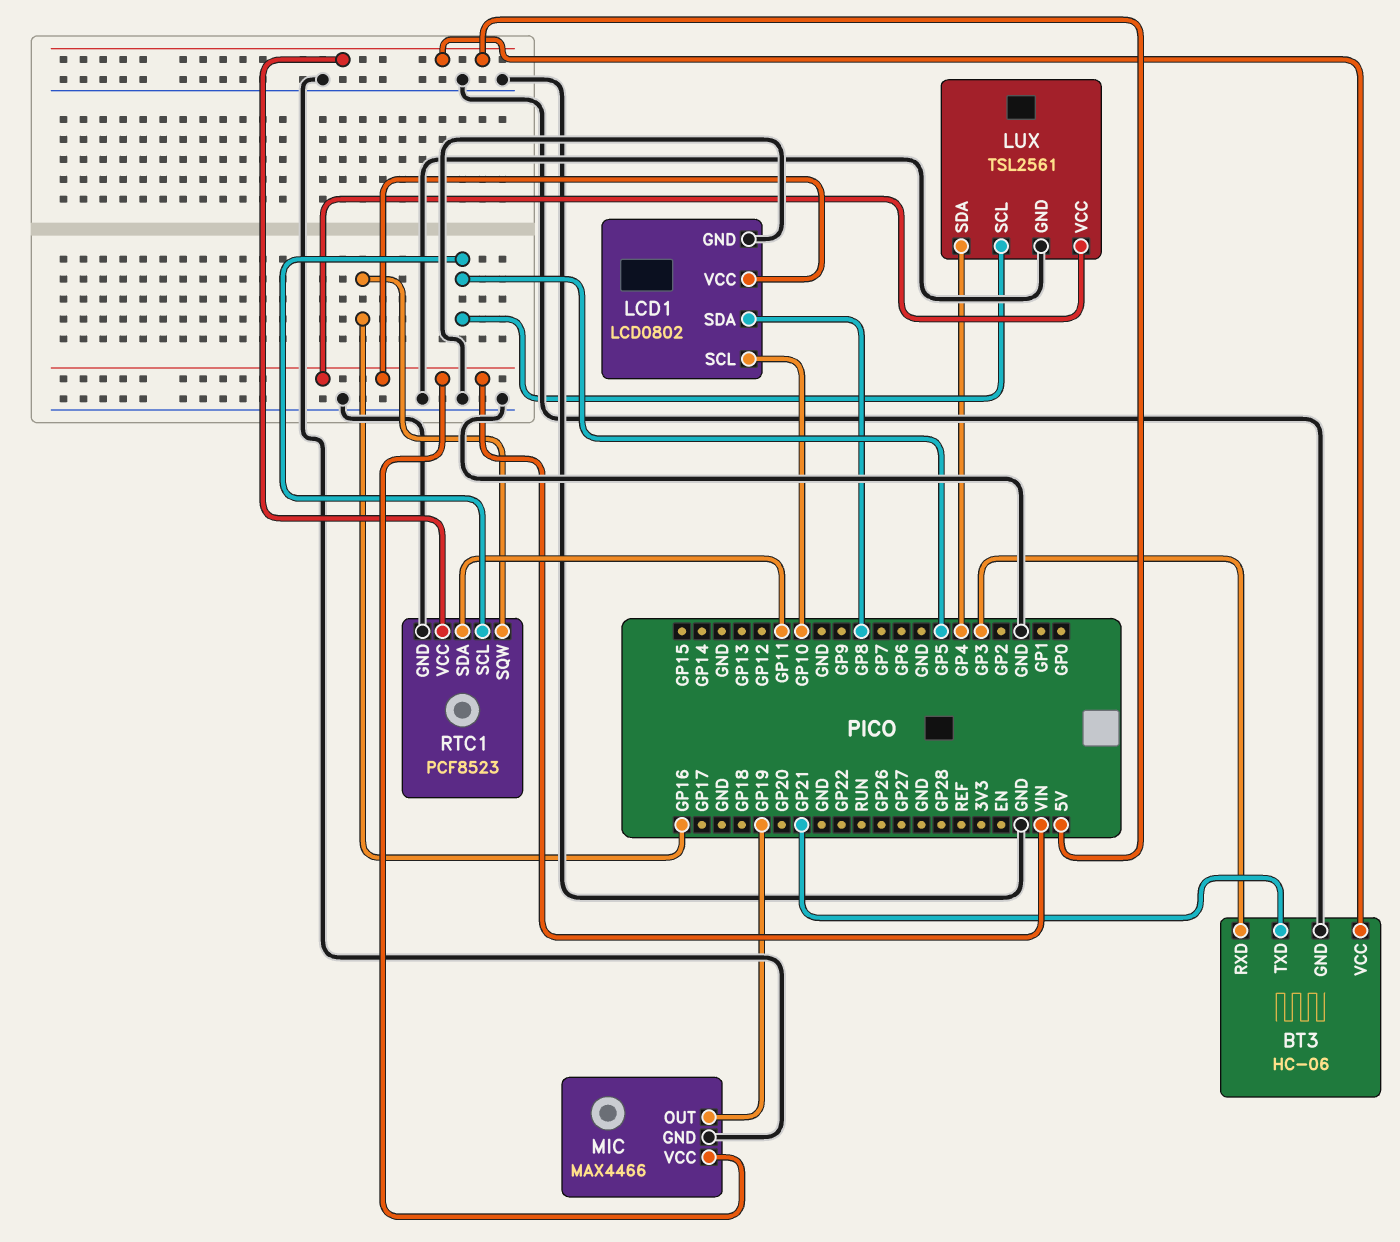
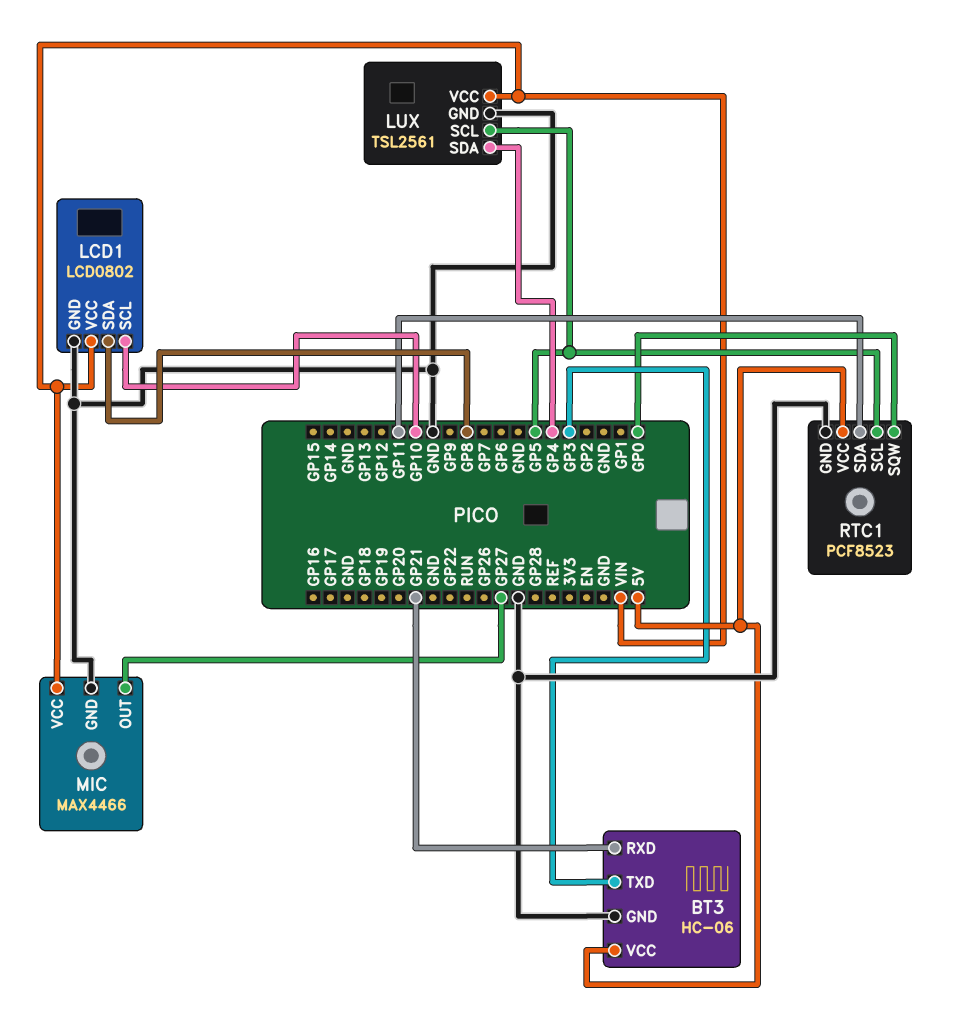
BT3 pin RXD: GP3 -> GP21
BT3 pin TXD: GP21 -> GP3
MIC pin OUT: GP19 -> GP27
RTC1 pin SQW: GP16 -> GP0

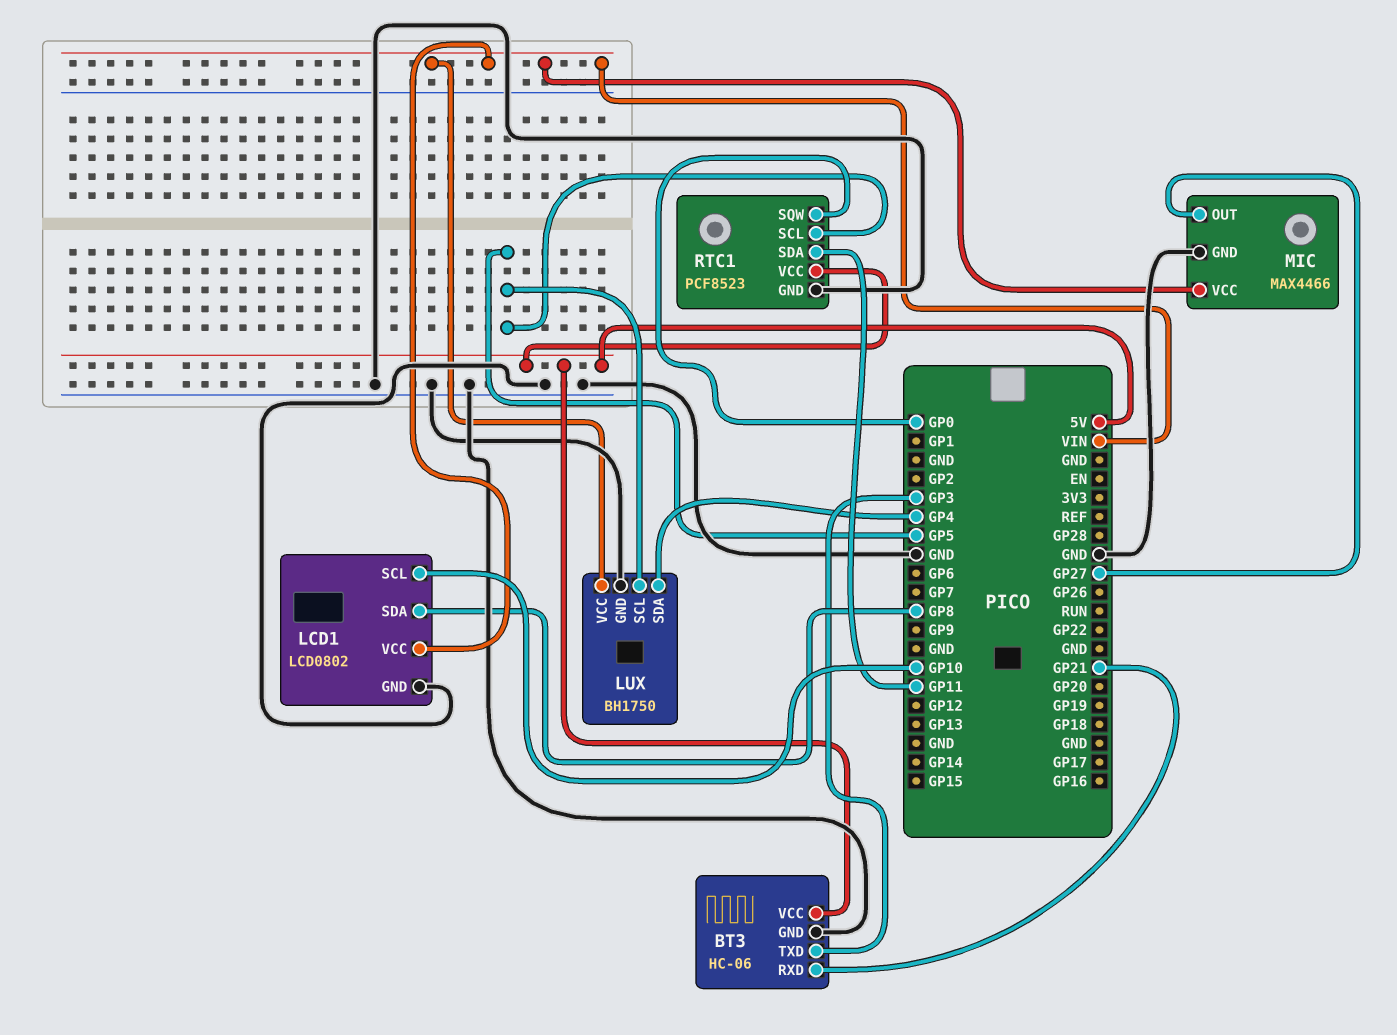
LUX: TSL2561 -> BH1750

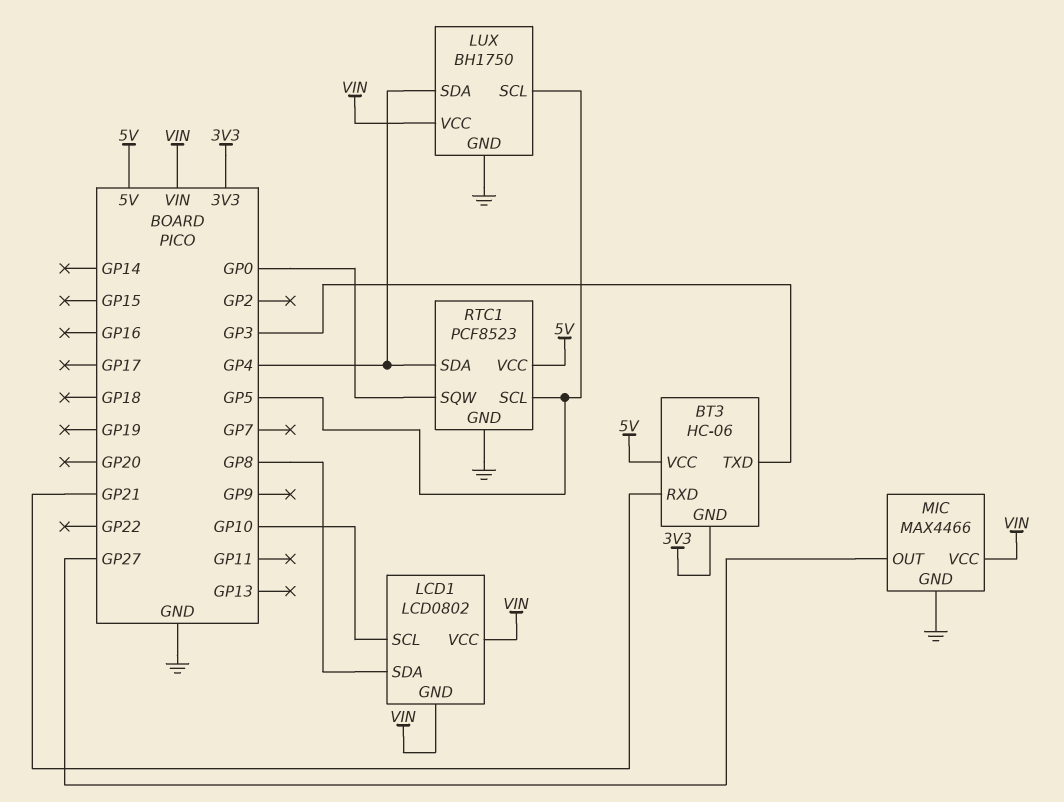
BT3 pin GND: GND -> 3V3
LCD1 pin GND: GND -> VIN
RTC1 pin SDA: GP11 -> GP4

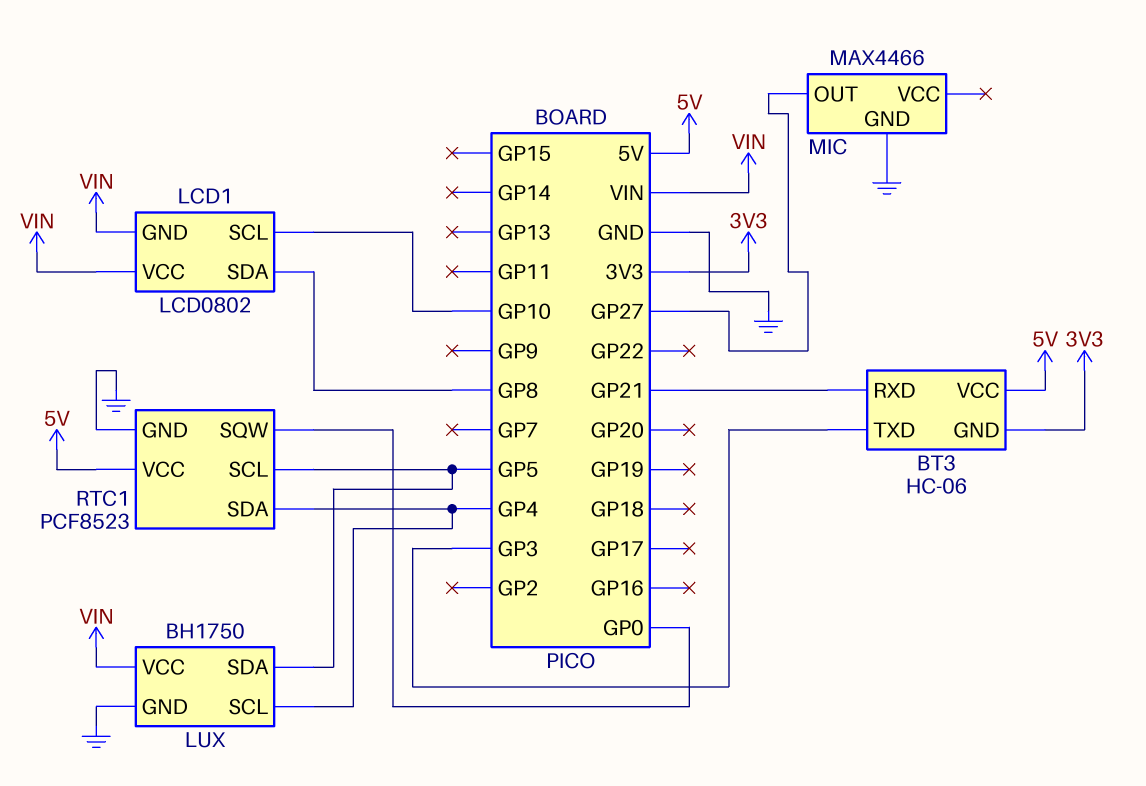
LUX pin SCL: GP5 -> GP4
LUX pin SDA: GP4 -> GP5
MIC pin VCC: VIN -> none

